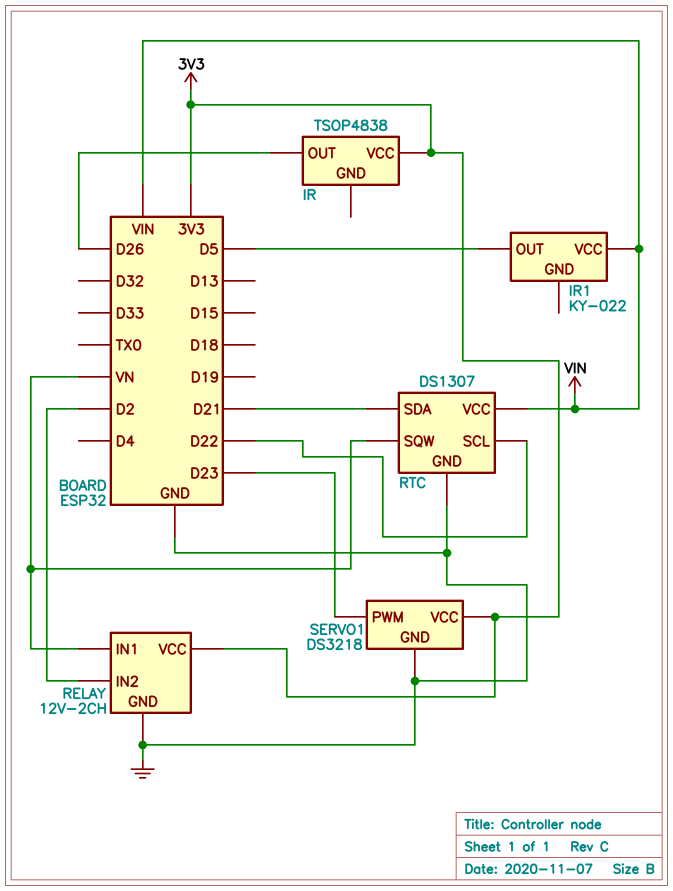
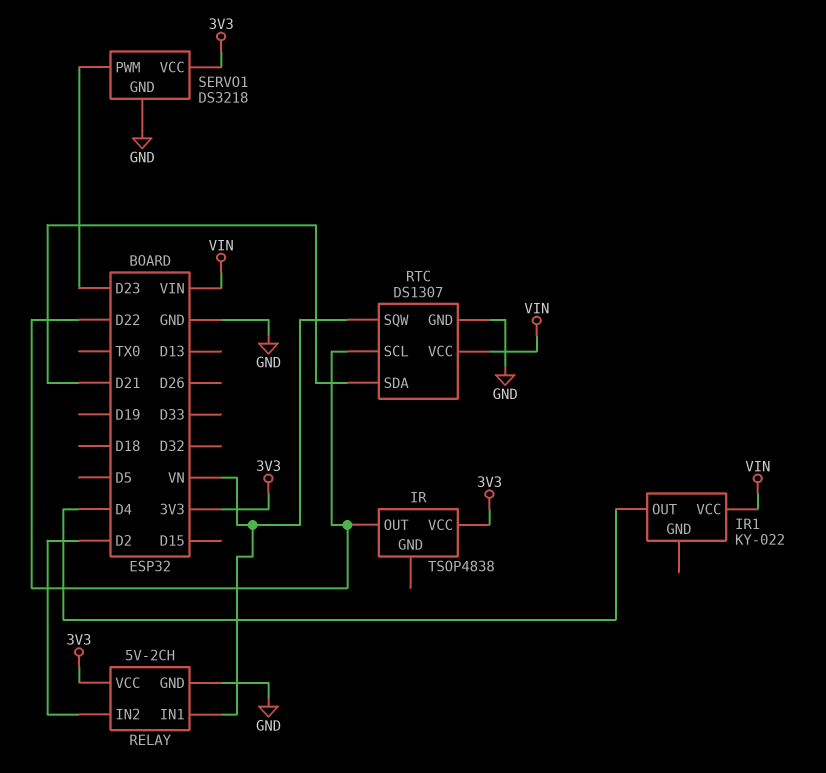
IR pin OUT: D26 -> D22
IR1 pin OUT: D5 -> D4
RELAY: 12V-2CH -> 5V-2CH

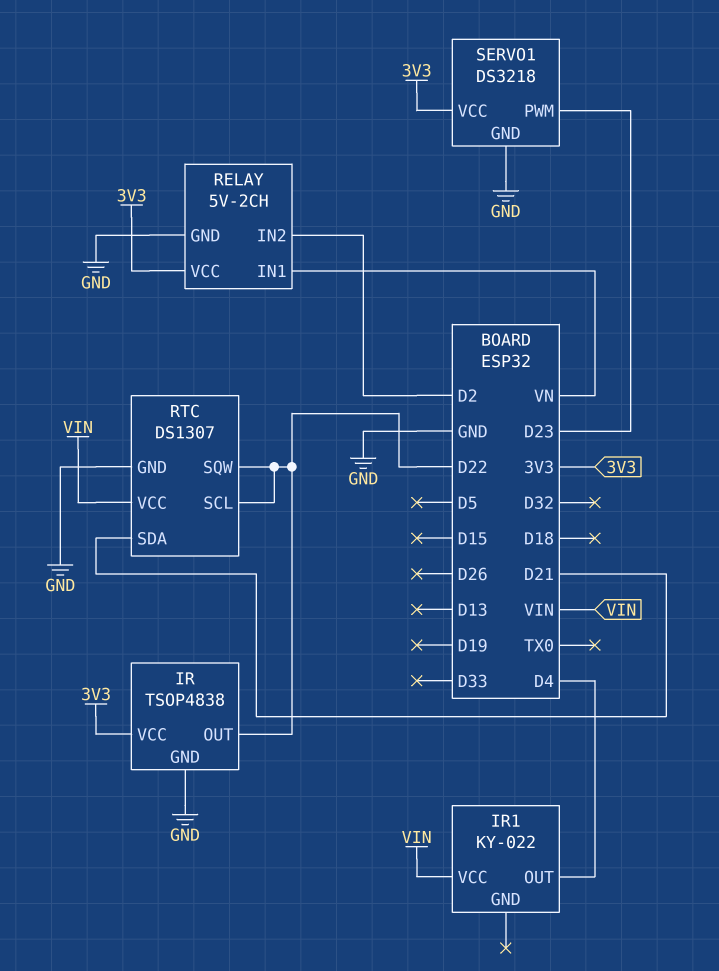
IR pin GND: none -> GND
RTC pin SQW: VN -> D22

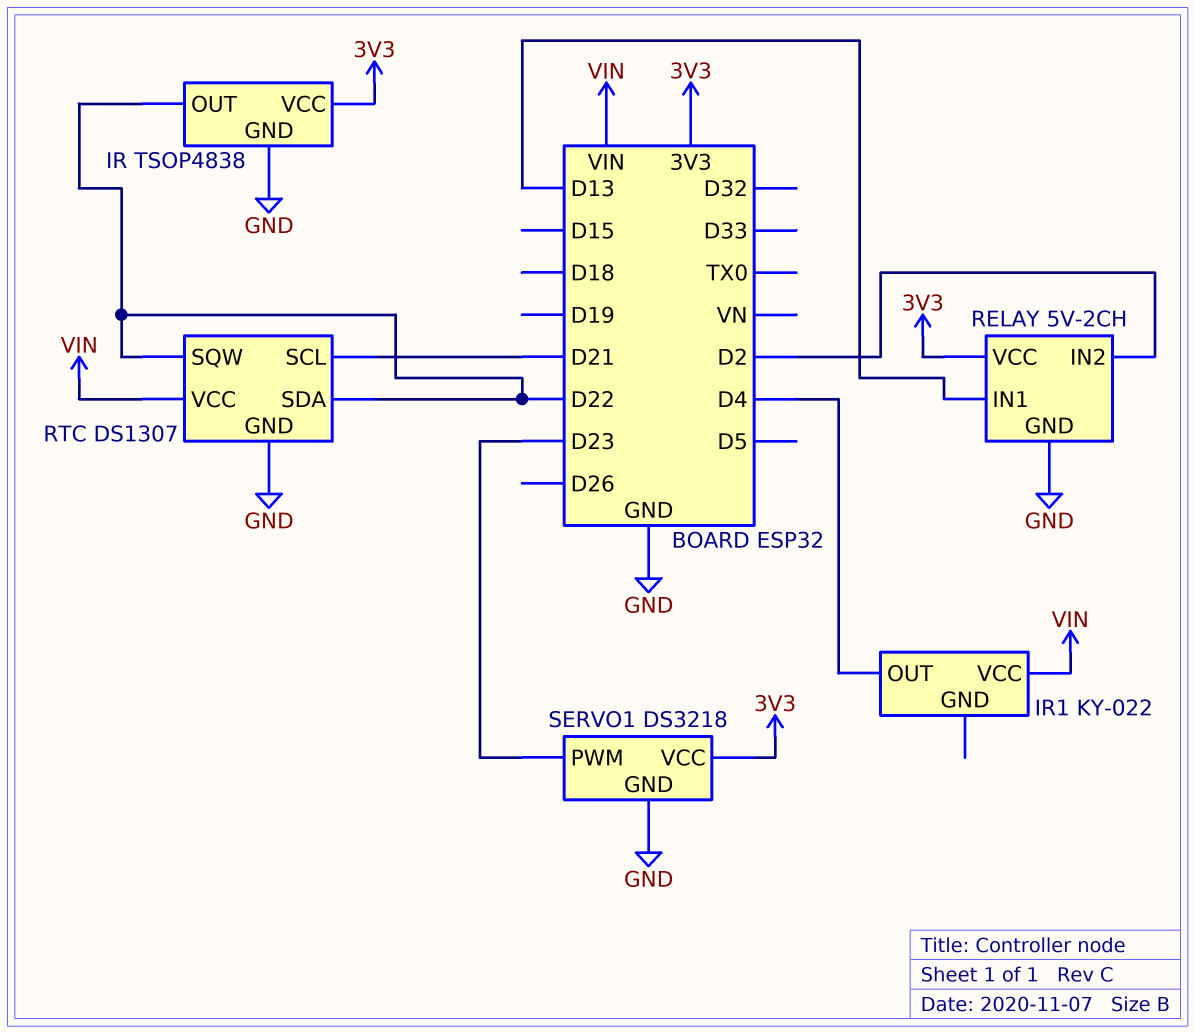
RELAY pin IN1: VN -> D13
RTC pin SCL: D22 -> D21
RTC pin SDA: D21 -> D22

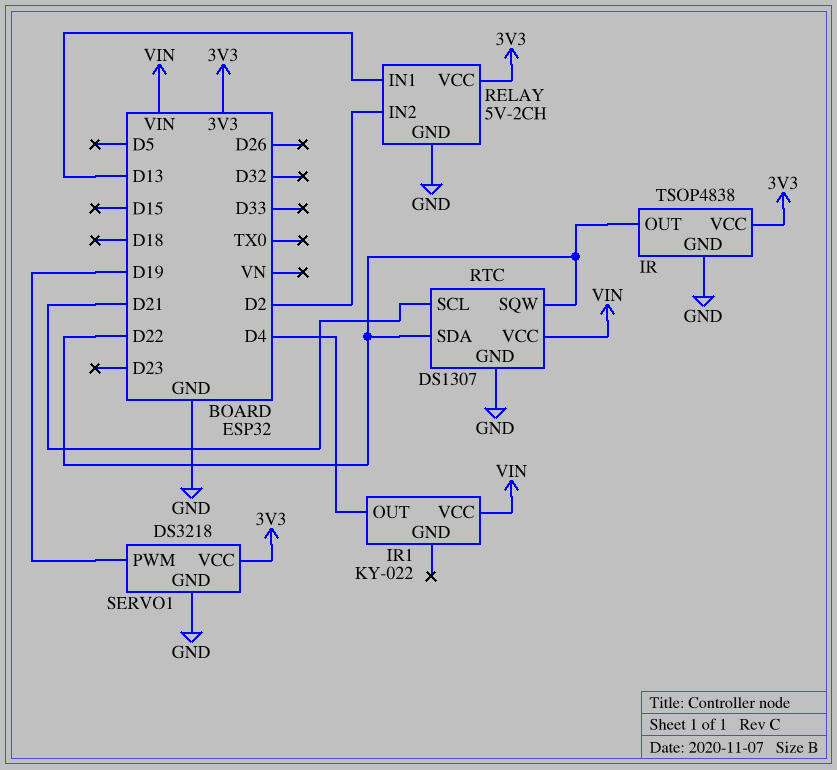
SERVO1 pin PWM: D23 -> D19

